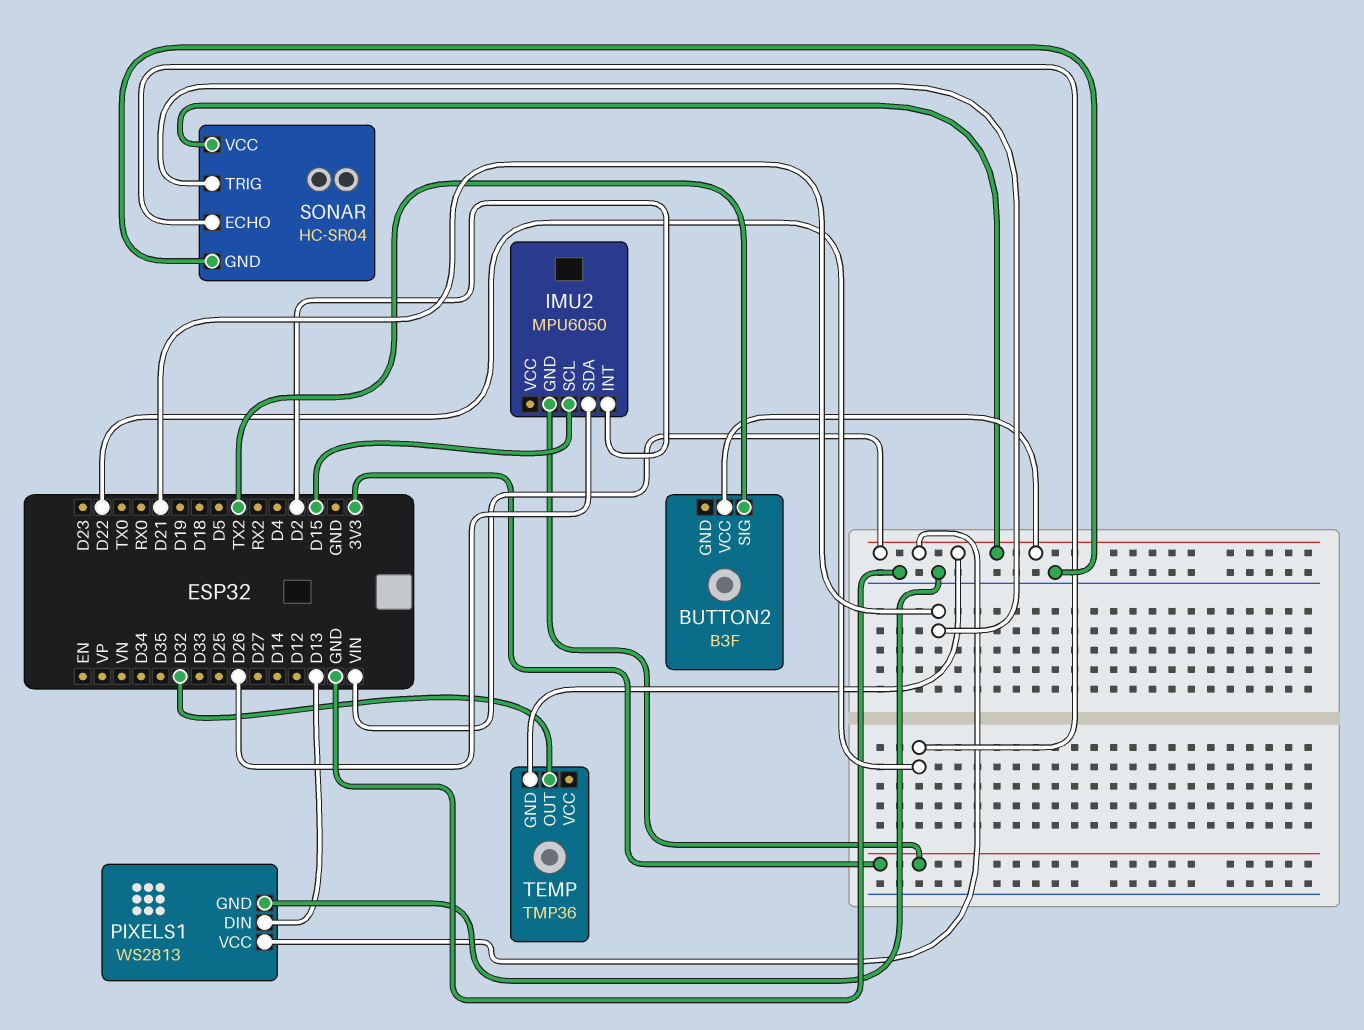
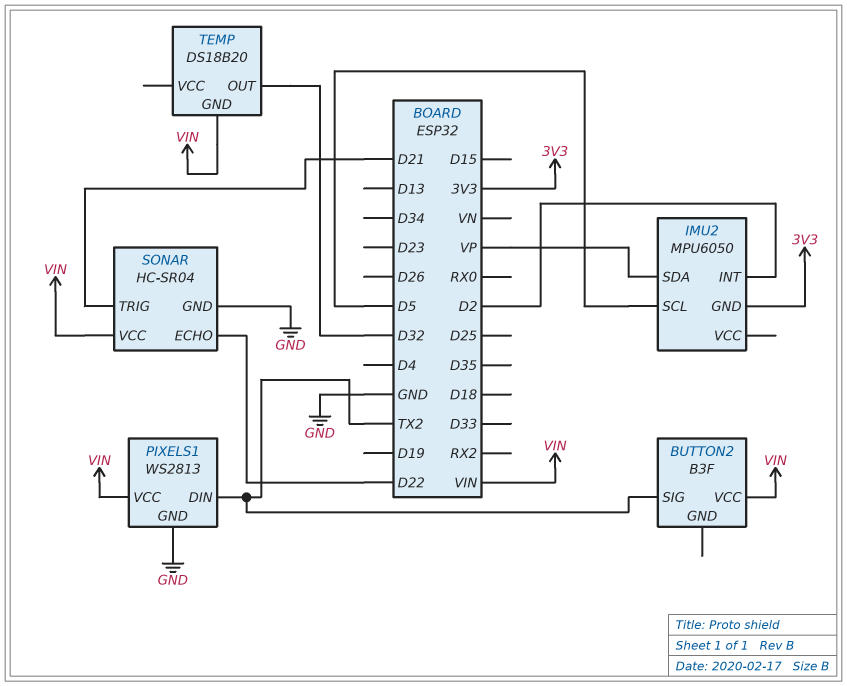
IMU2 pin SCL: D15 -> D5
IMU2 pin SDA: D26 -> VP
PIXELS1 pin DIN: D13 -> TX2
TEMP: TMP36 -> DS18B20

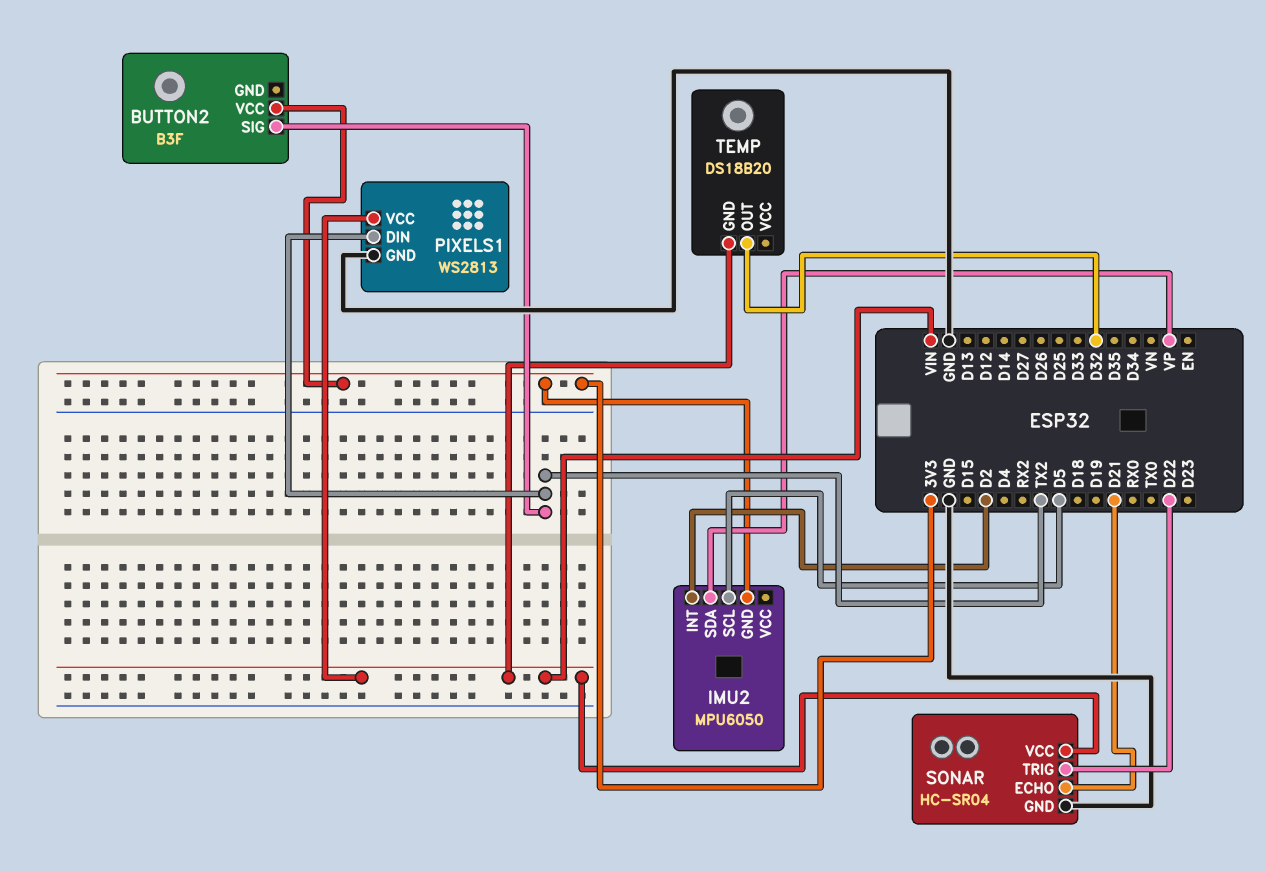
BUTTON2 pin VCC: VIN -> 3V3
SONAR pin ECHO: D22 -> D21
SONAR pin TRIG: D21 -> D22

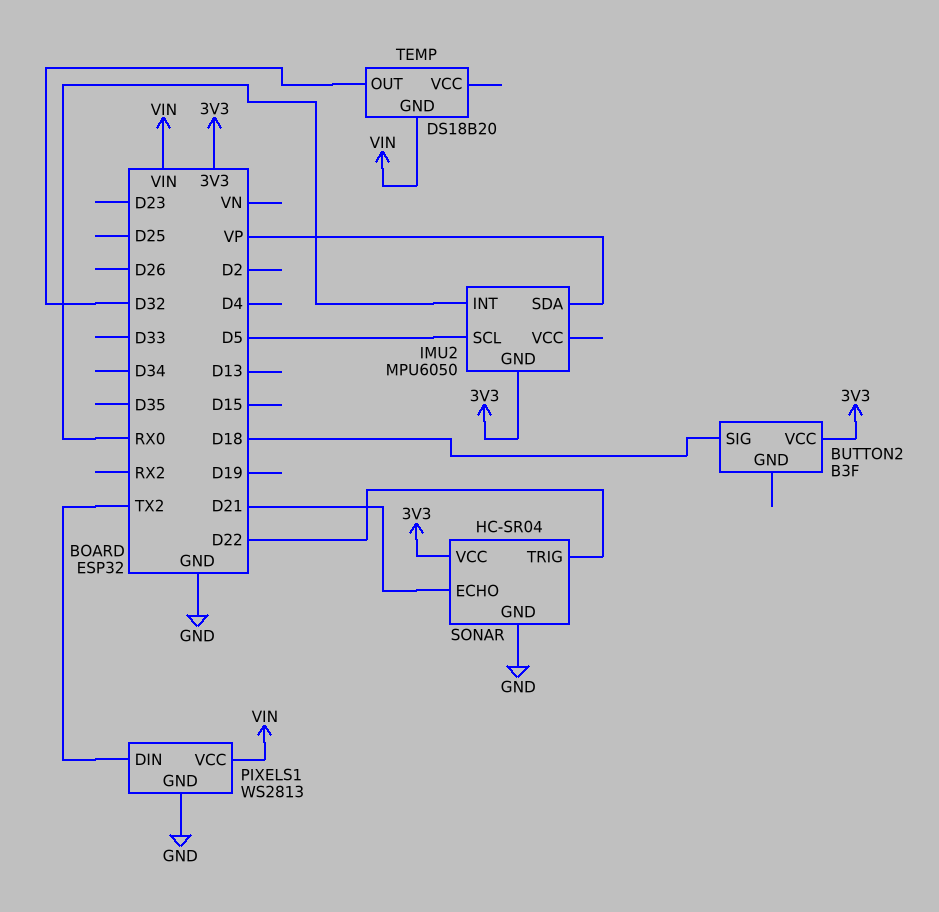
BUTTON2 pin SIG: TX2 -> D18
IMU2 pin INT: D2 -> RX0
SONAR pin VCC: VIN -> 3V3

